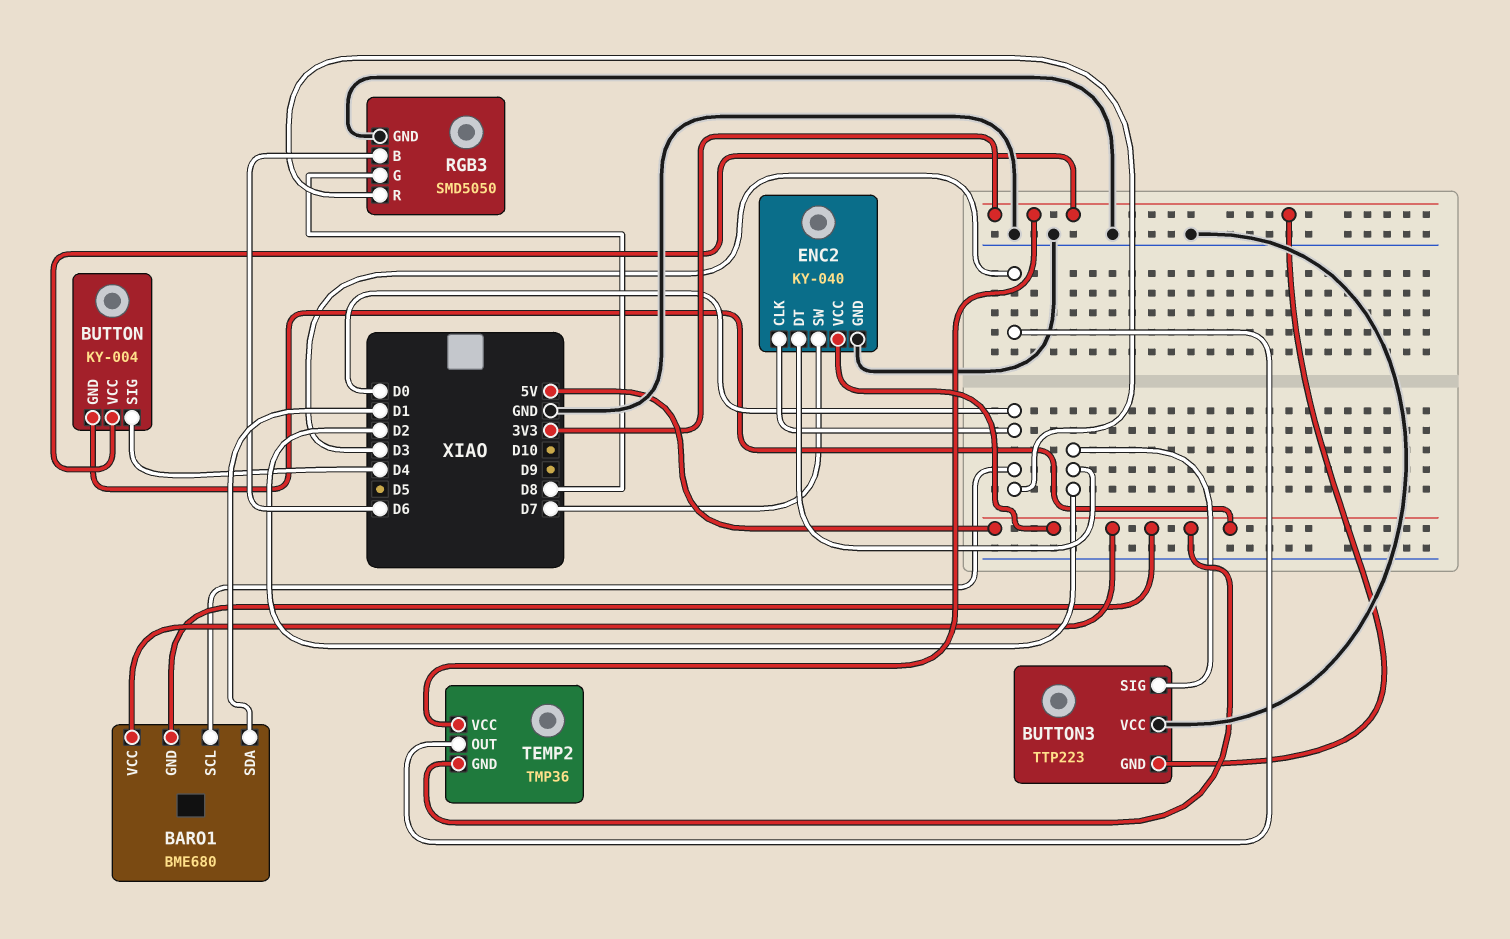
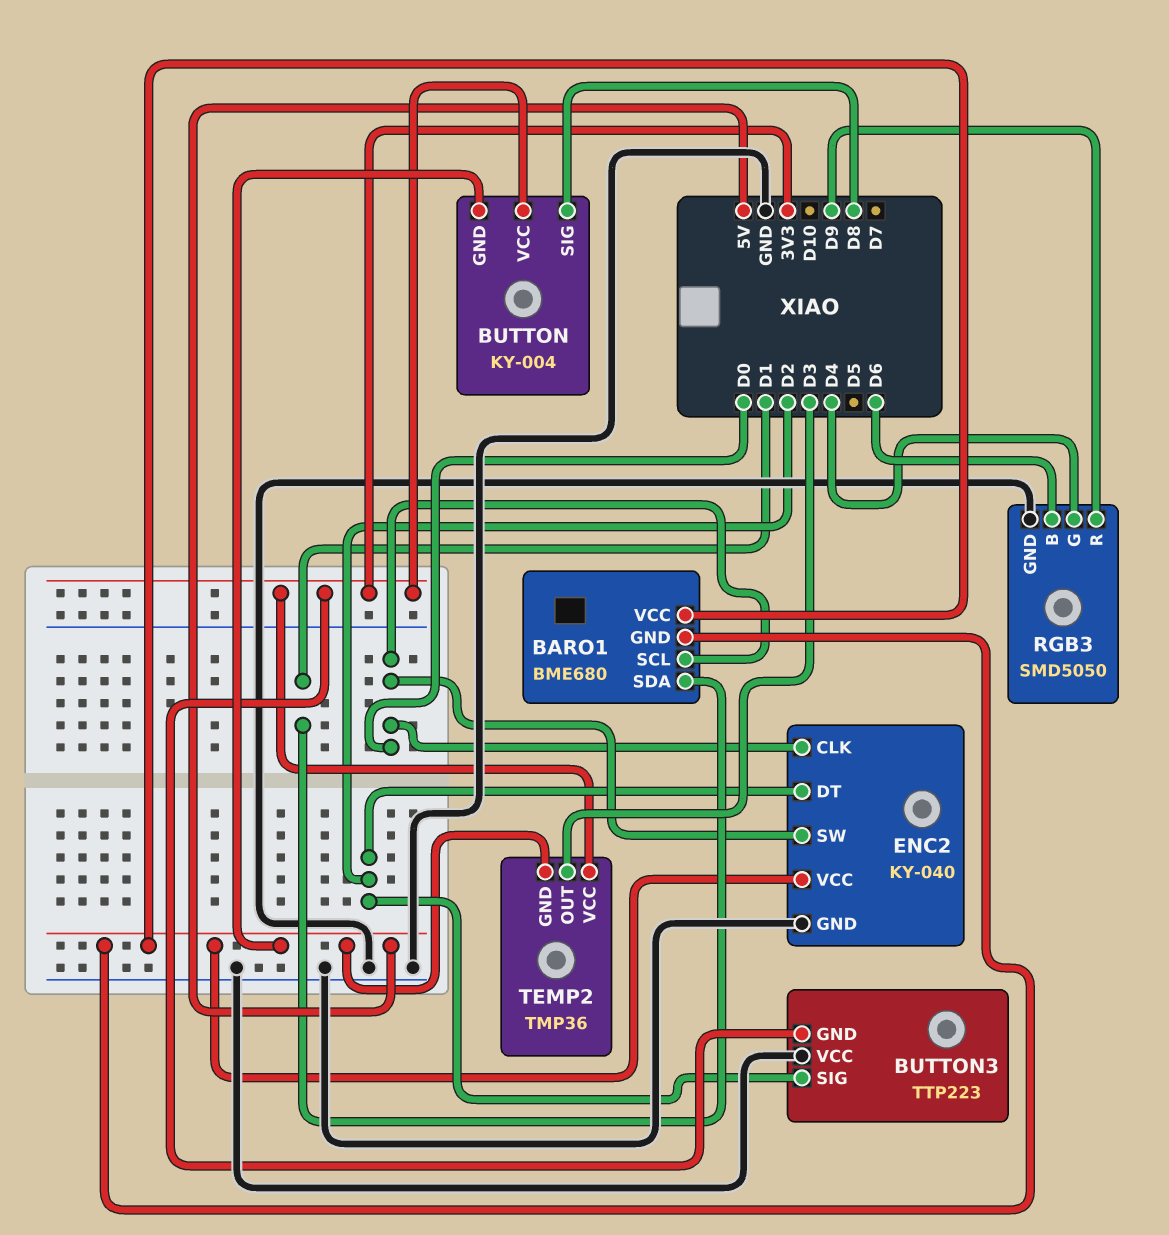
BUTTON pin SIG: D4 -> D8
ENC2 pin SW: D7 -> D0
RGB3 pin G: D8 -> D4
RGB3 pin R: D0 -> D9

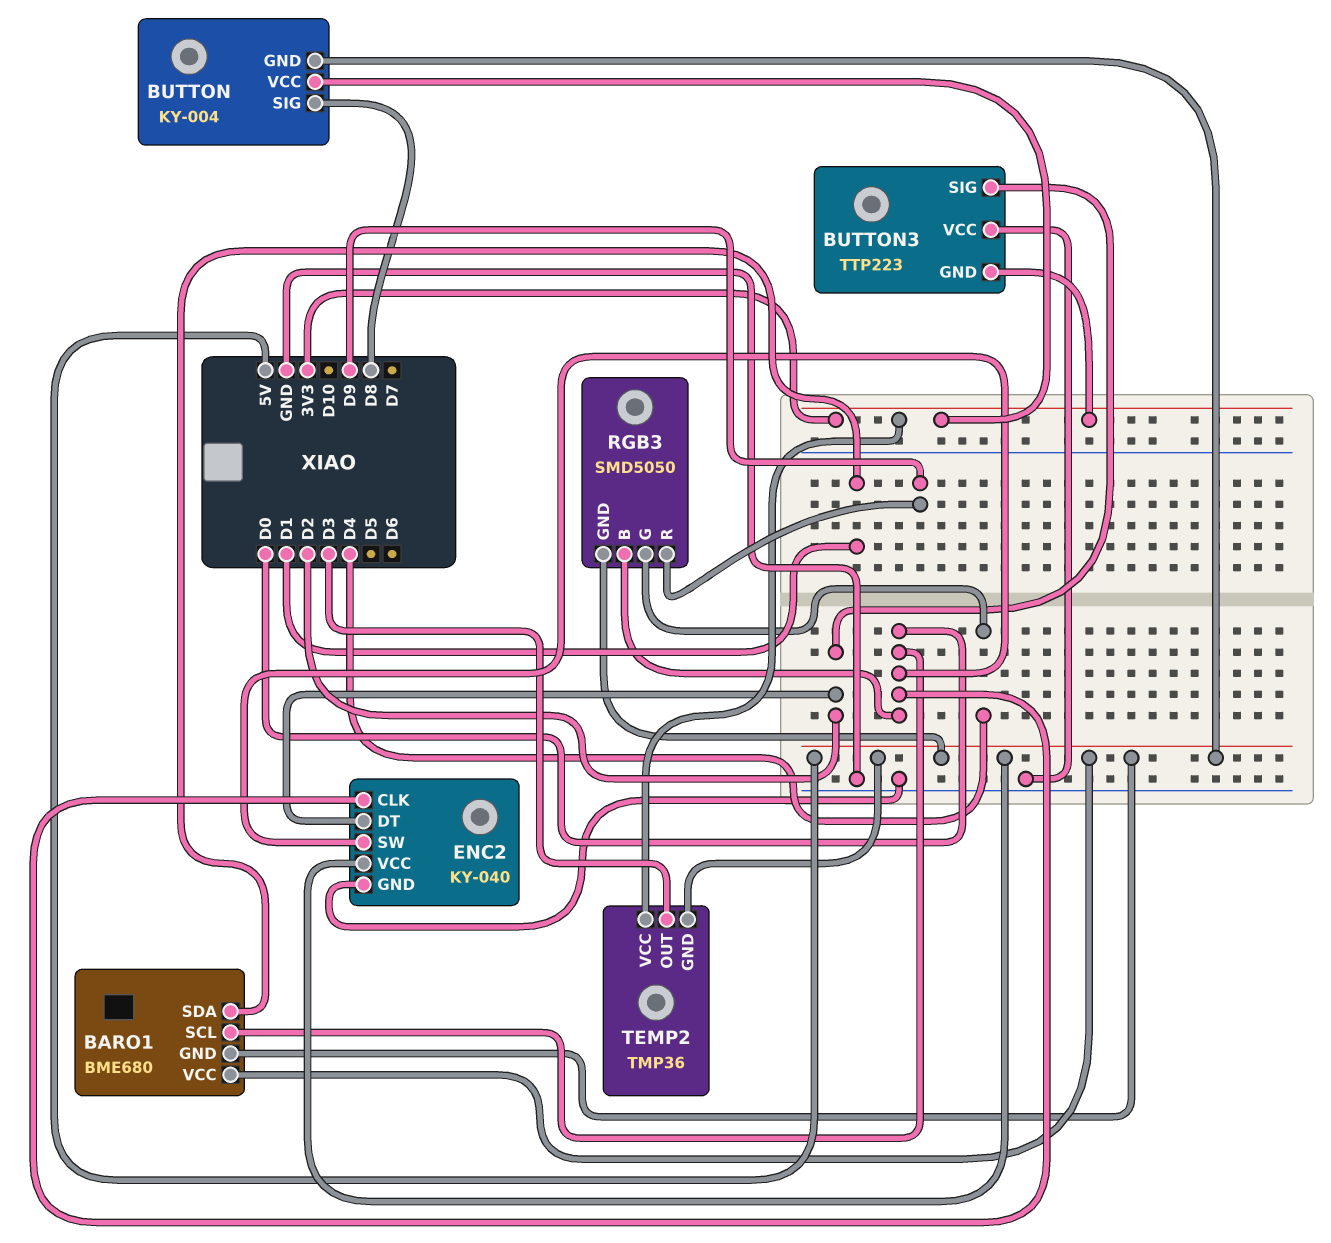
RGB3 pin B: D6 -> D0
RGB3 pin GND: GND -> 5V

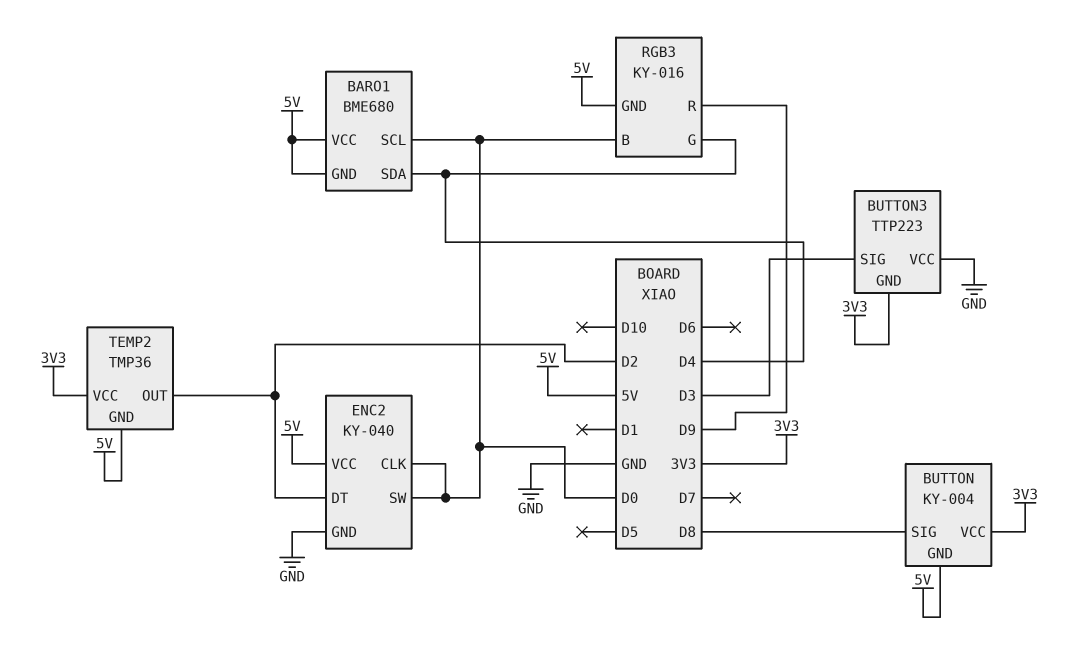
BARO1 pin SDA: D1 -> D4
BUTTON3 pin SIG: D2 -> D3
RGB3: SMD5050 -> KY-016
TEMP2 pin OUT: D3 -> D2

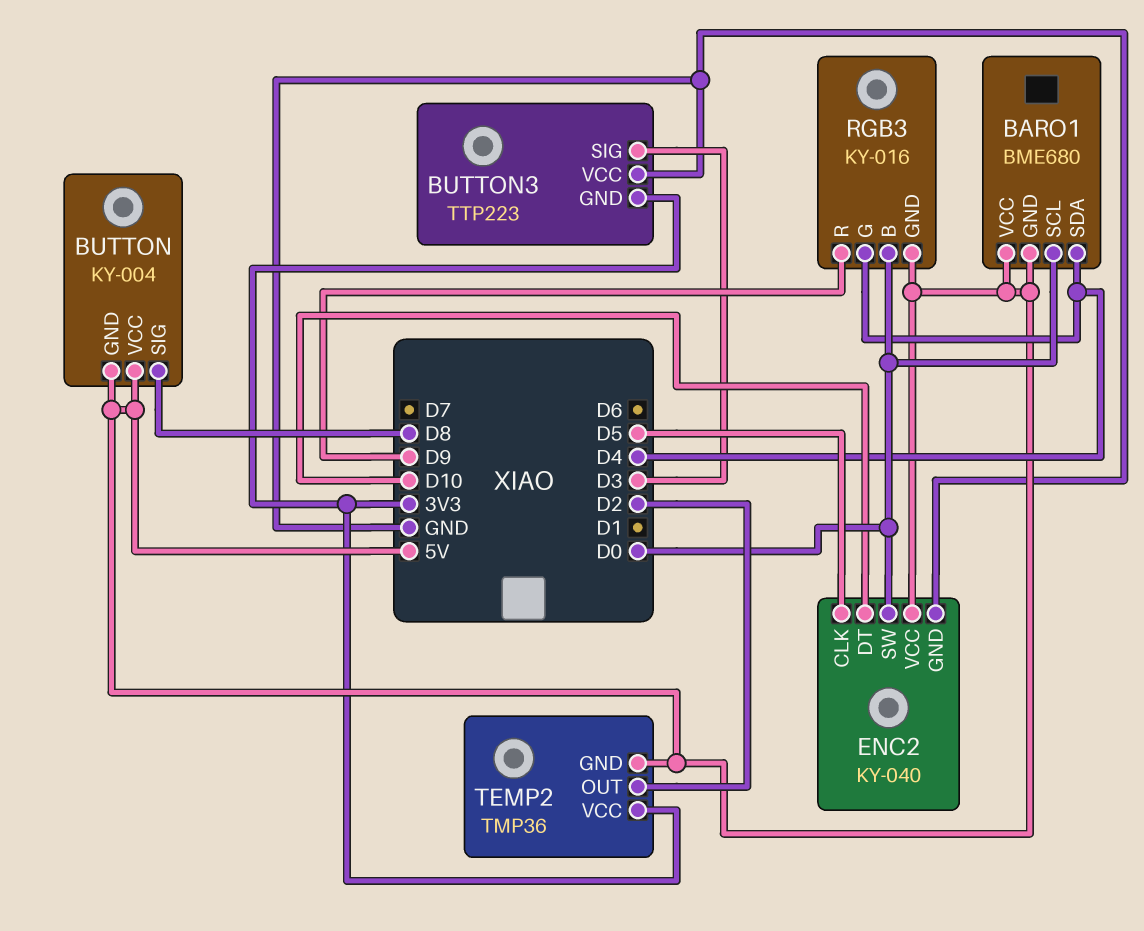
BUTTON pin VCC: 3V3 -> 5V
ENC2 pin CLK: D0 -> D5
ENC2 pin DT: D2 -> D10

